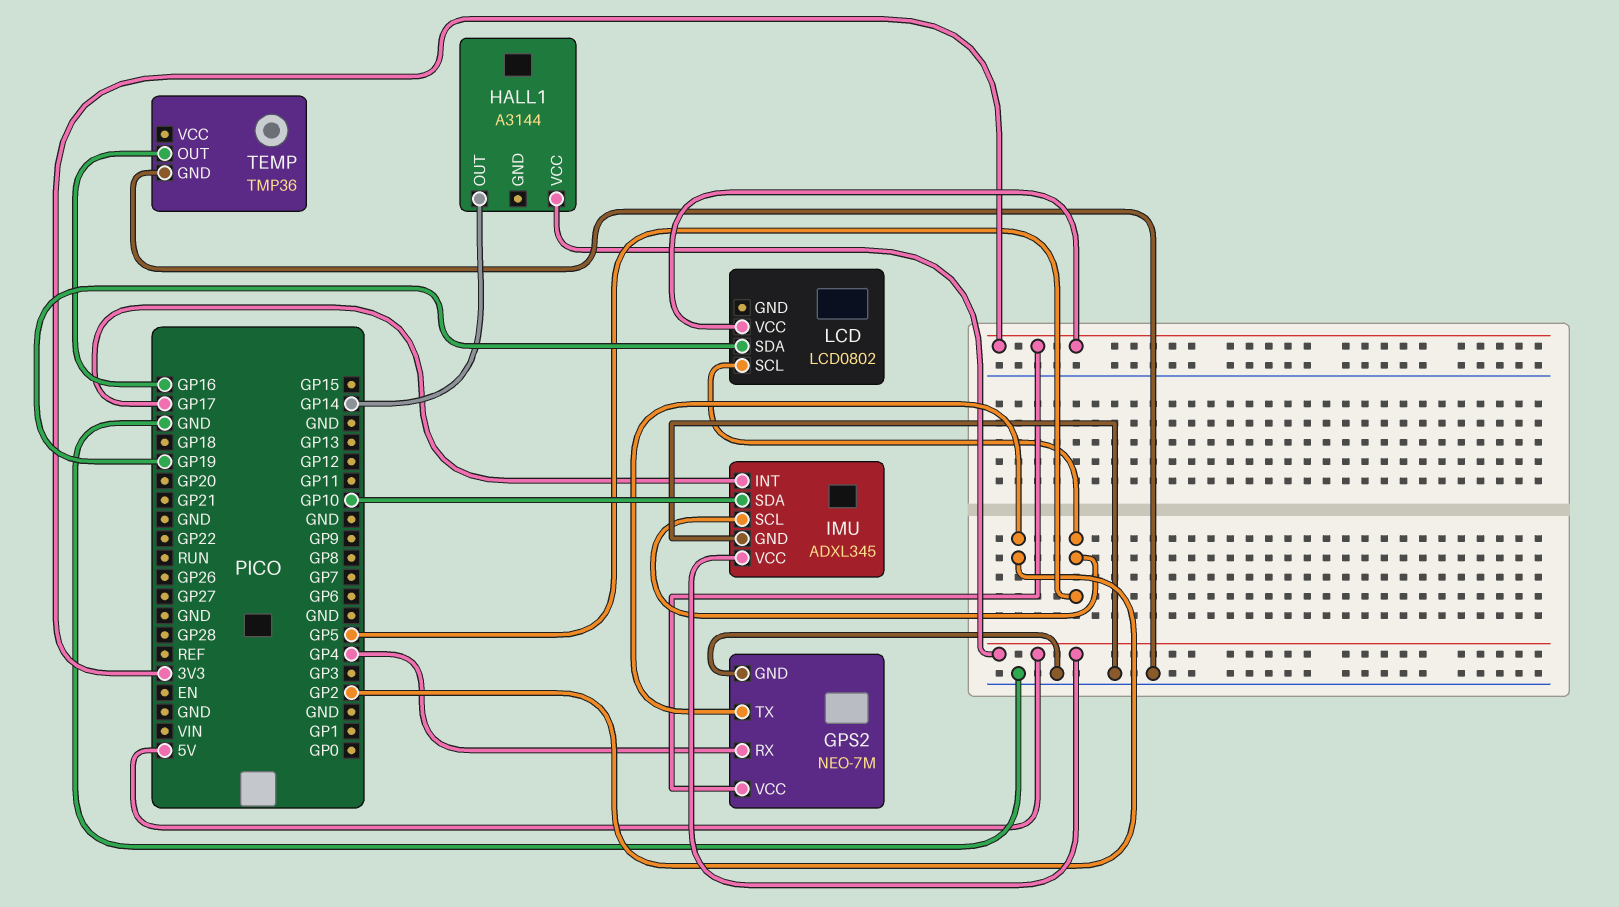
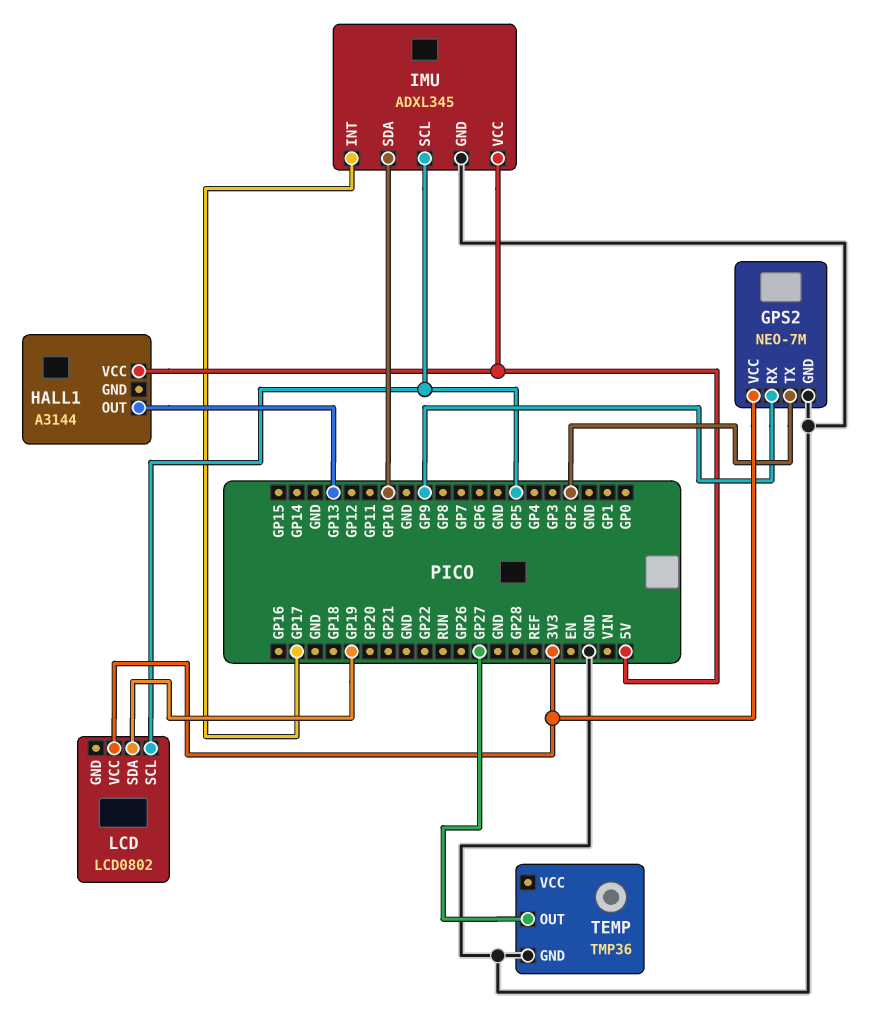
GPS2 pin RX: GP4 -> GP9
HALL1 pin OUT: GP14 -> GP13
TEMP pin OUT: GP16 -> GP27

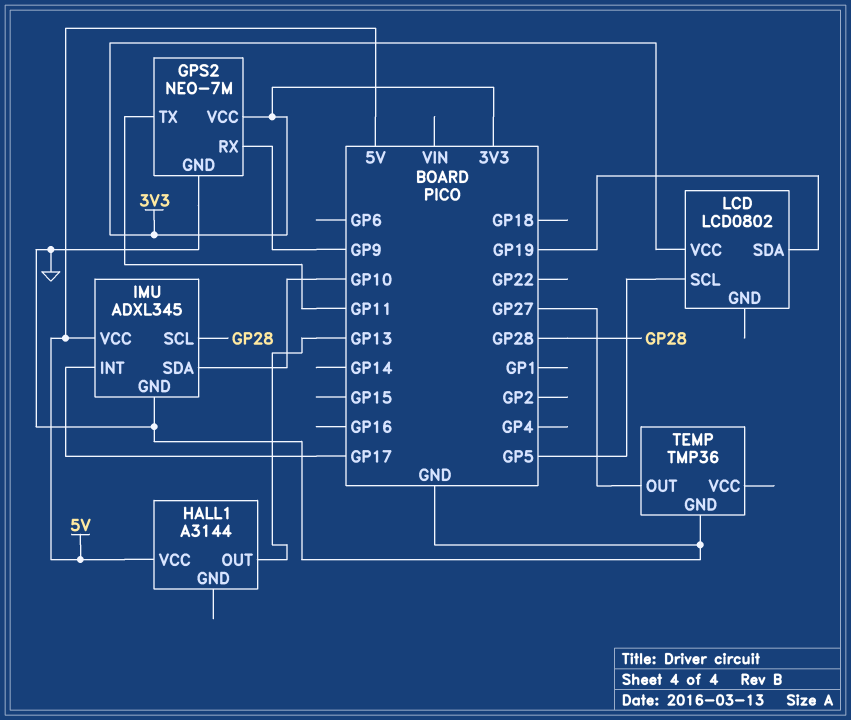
GPS2 pin TX: GP2 -> GP11
IMU pin SCL: GP5 -> GP28

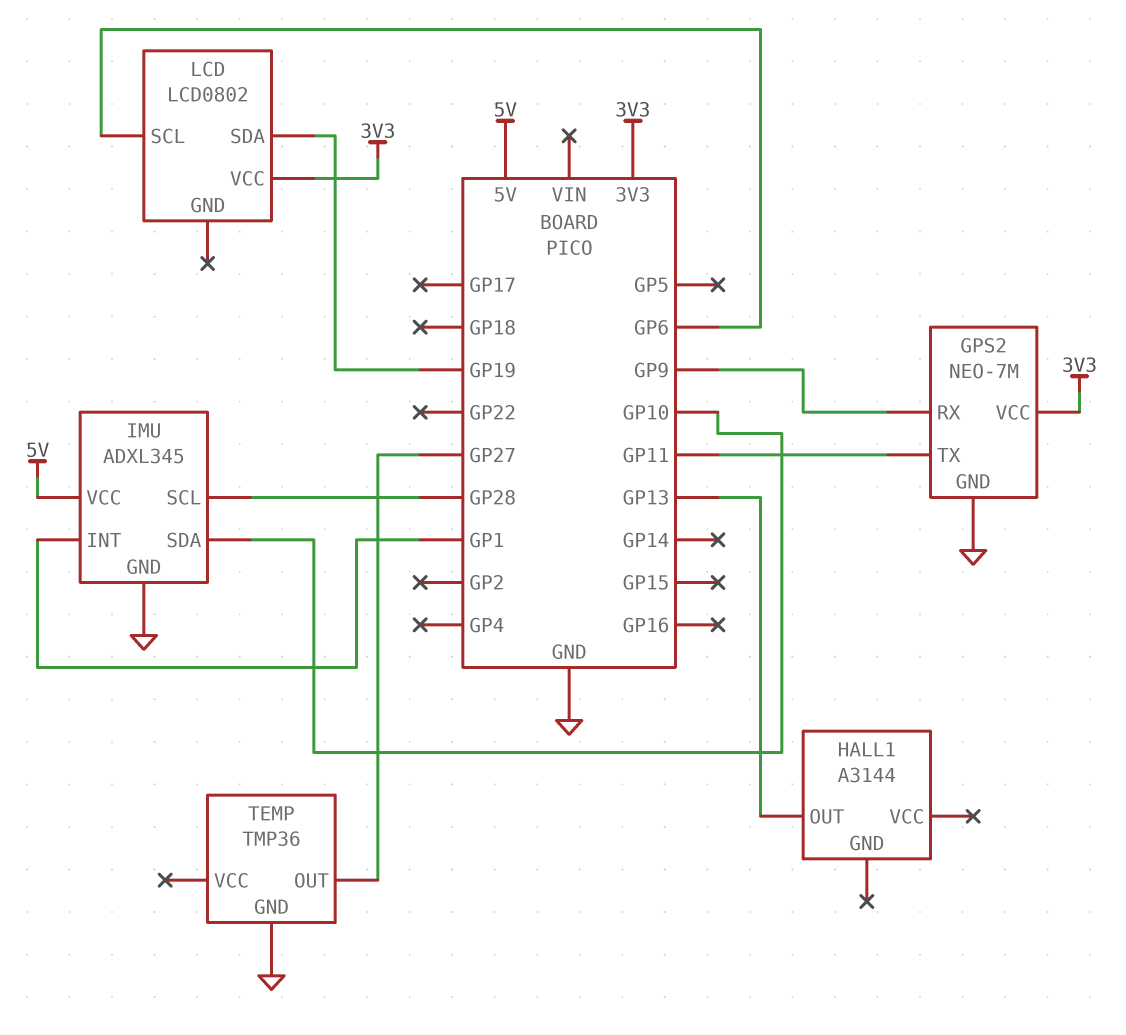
HALL1 pin VCC: 5V -> none
IMU pin INT: GP17 -> GP1
LCD pin SCL: GP5 -> GP6

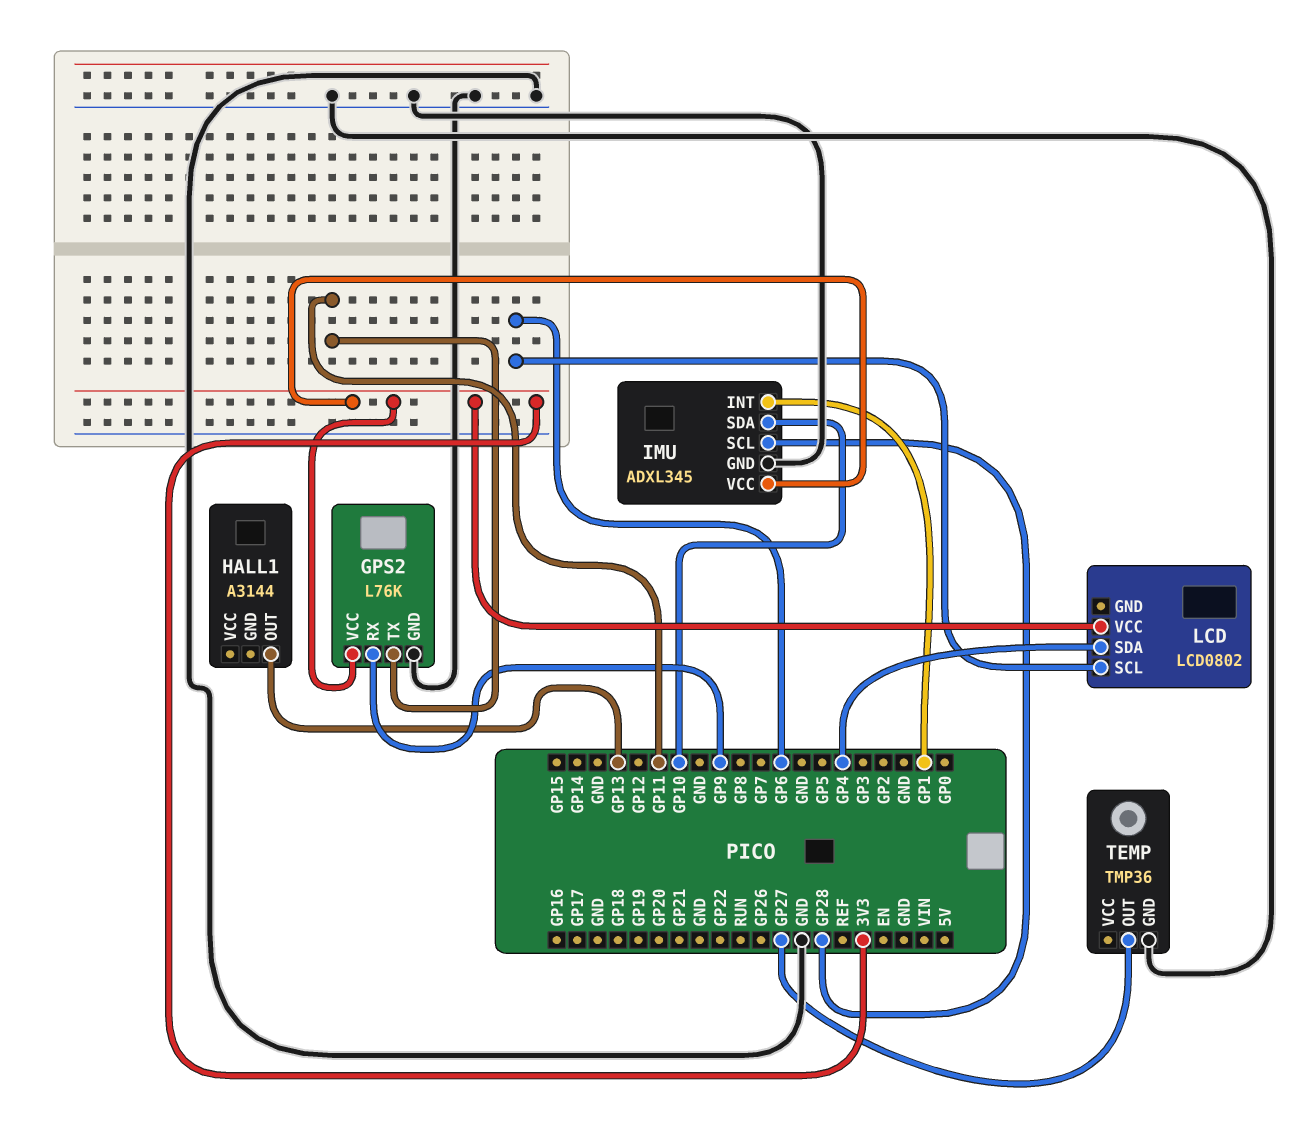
GPS2: NEO-7M -> L76K
IMU pin VCC: 5V -> 3V3
LCD pin SDA: GP19 -> GP4

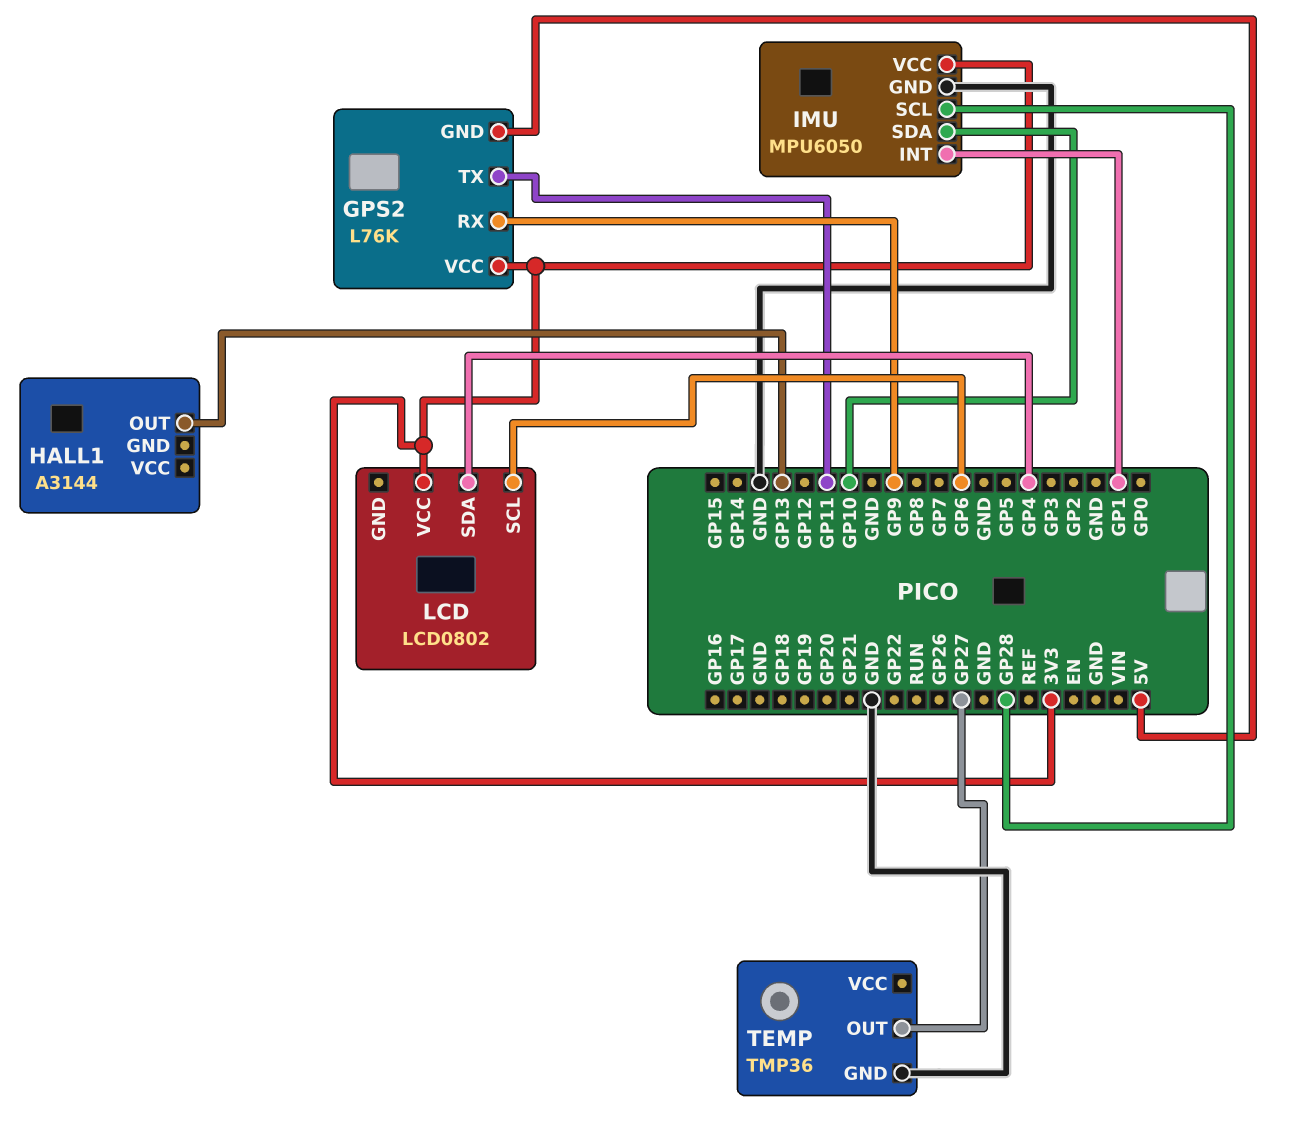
GPS2 pin GND: GND -> 5V
IMU: ADXL345 -> MPU6050

